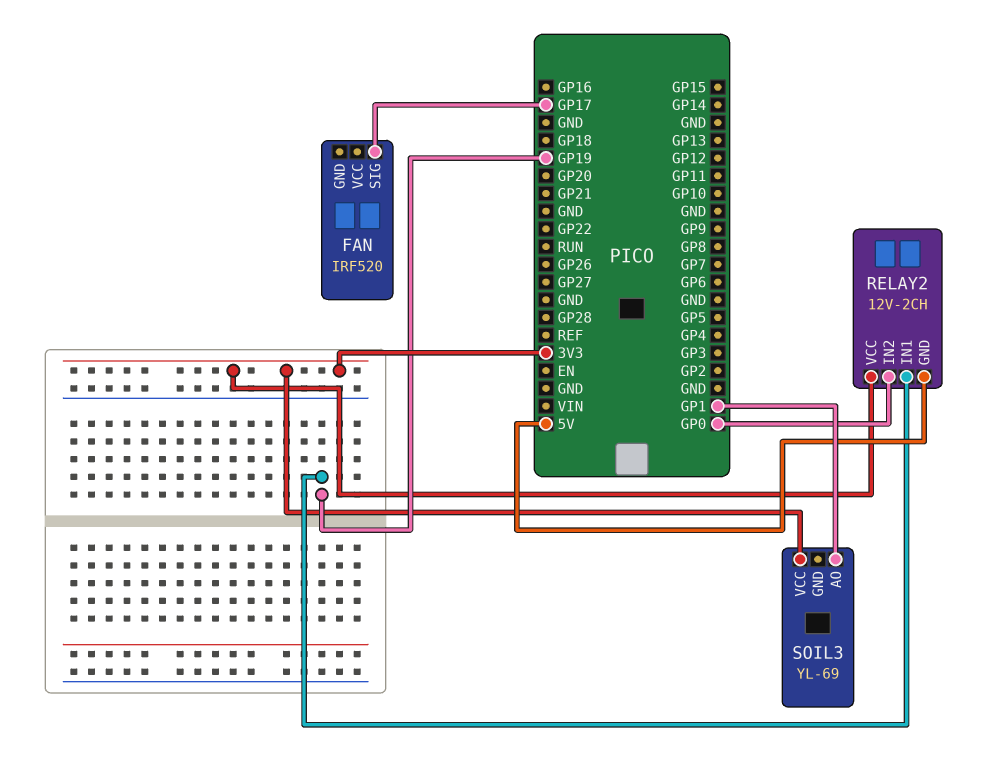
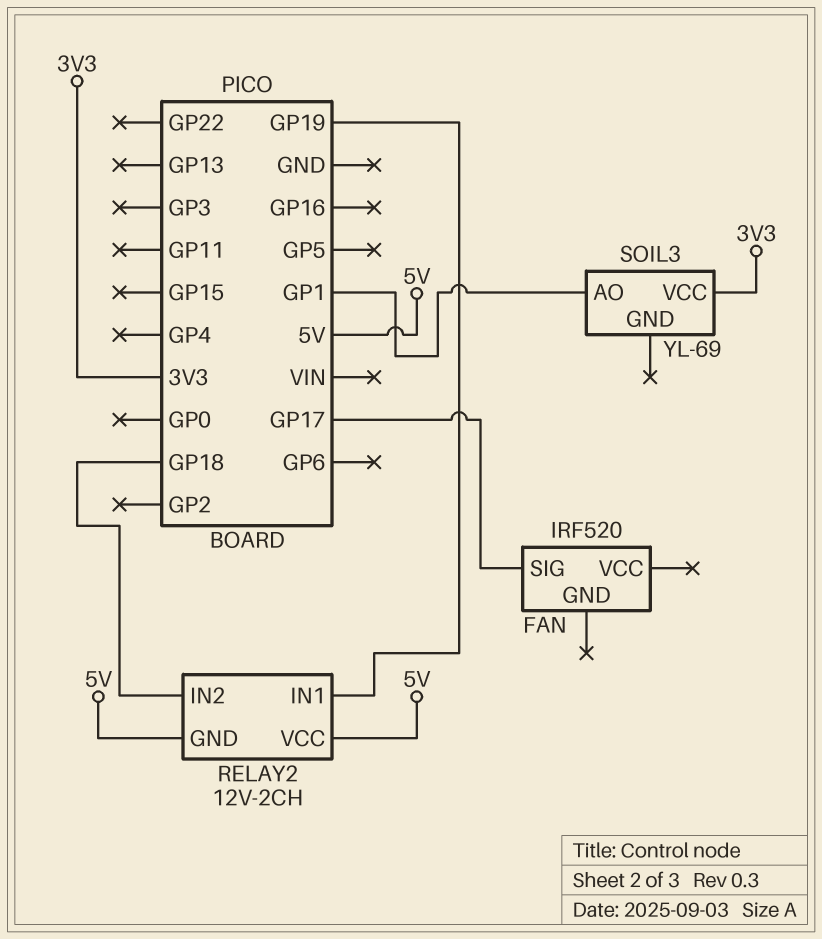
RELAY2 pin IN2: GP0 -> GP18
RELAY2 pin VCC: 3V3 -> 5V

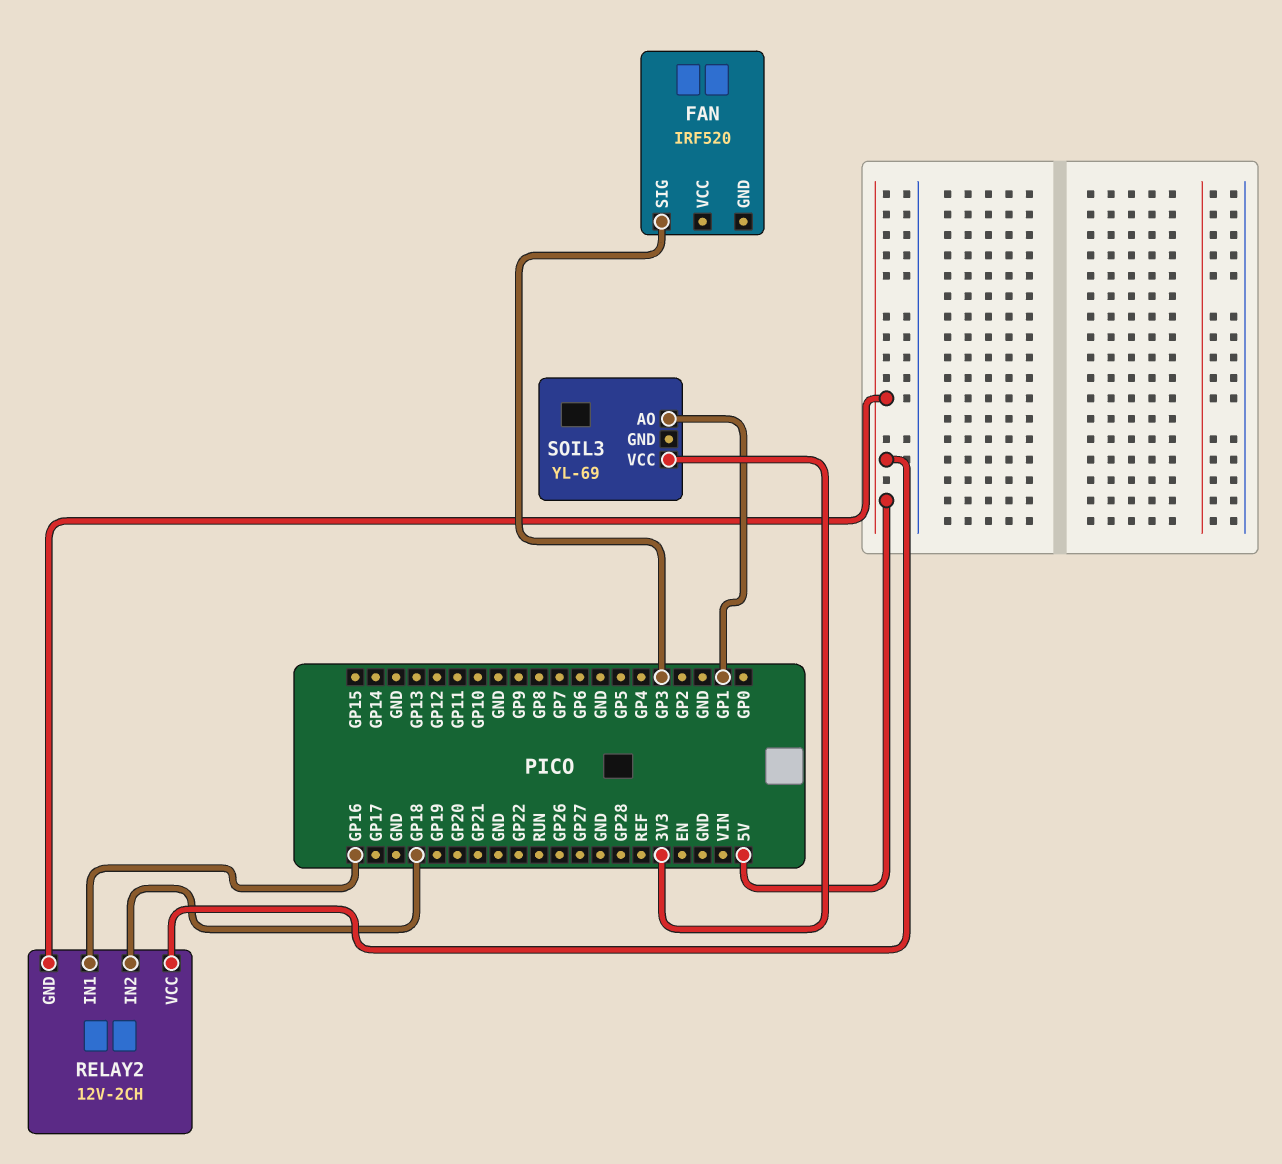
FAN pin SIG: GP17 -> GP3
RELAY2 pin IN1: GP19 -> GP16

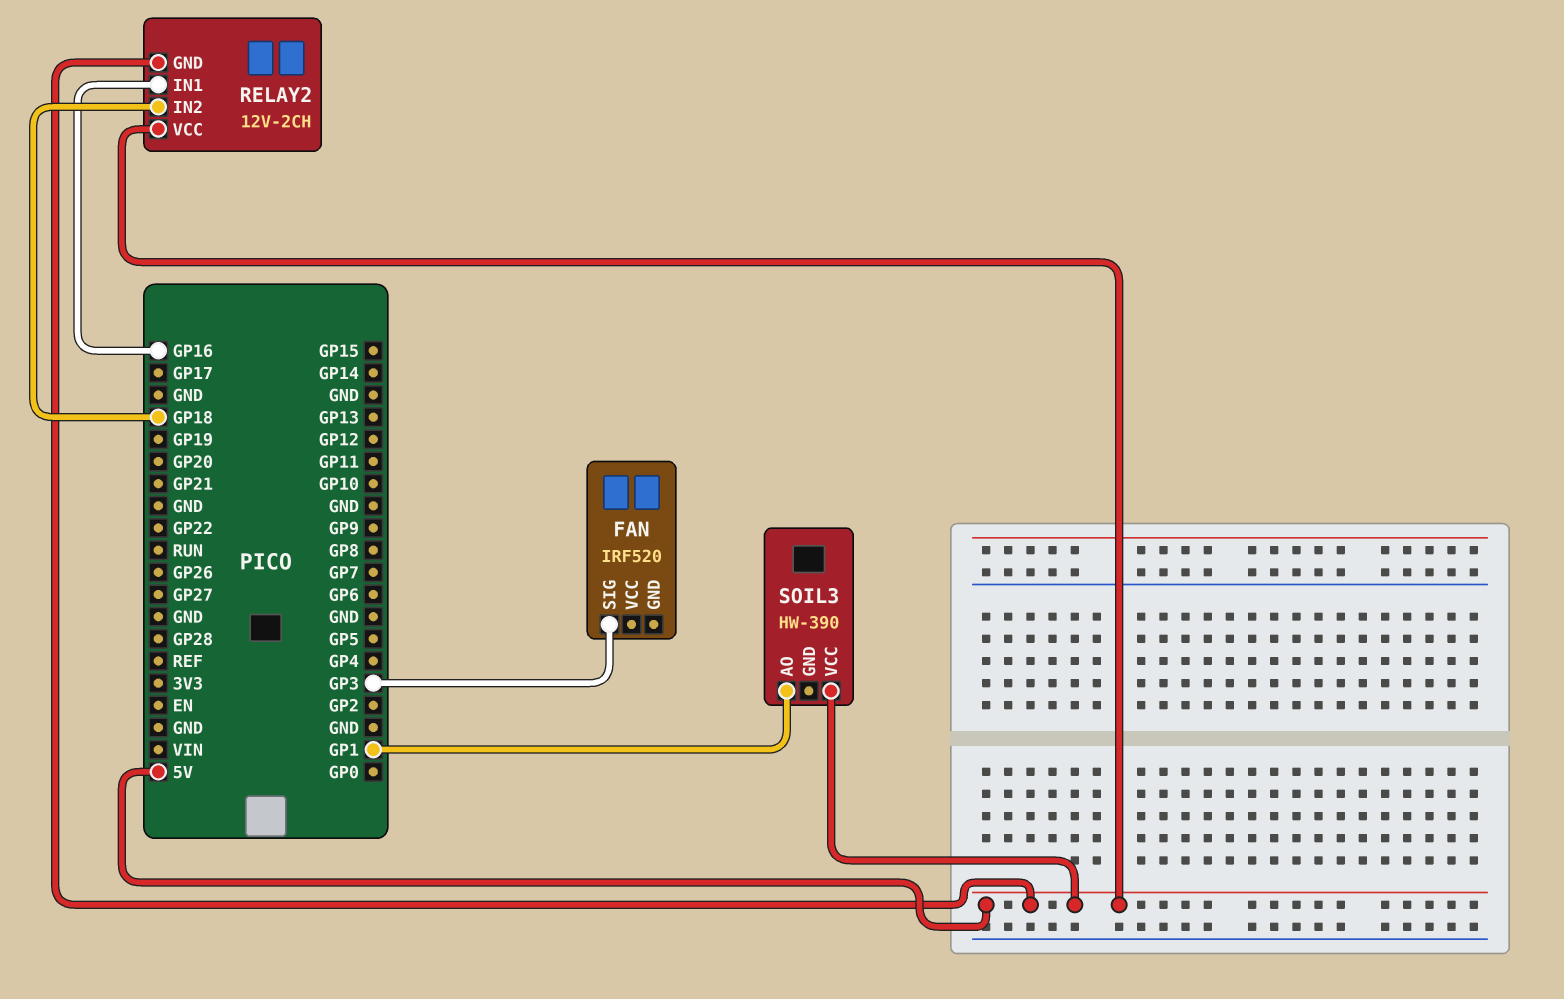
SOIL3: YL-69 -> HW-390
SOIL3 pin VCC: 3V3 -> 5V

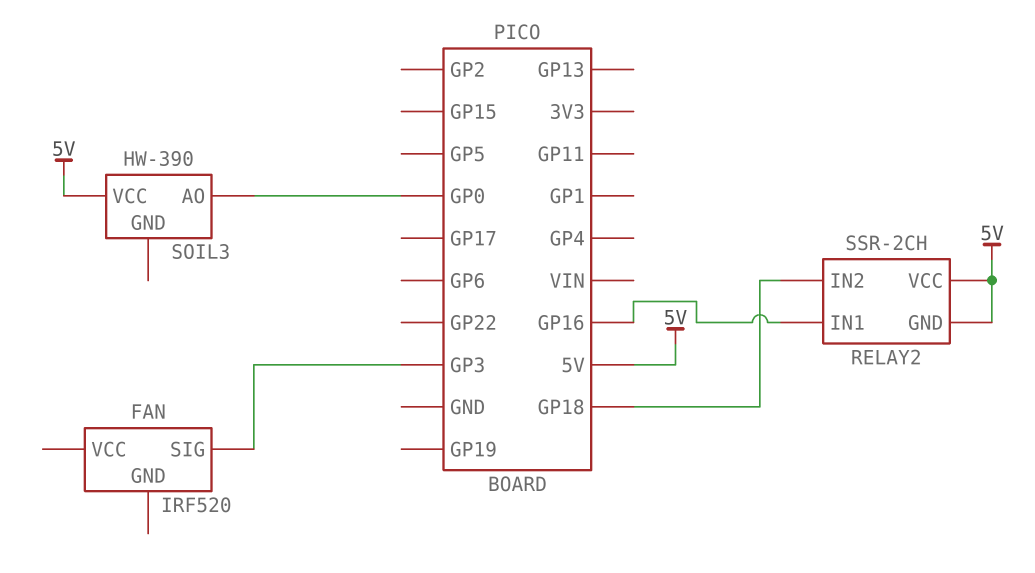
RELAY2: 12V-2CH -> SSR-2CH
SOIL3 pin AO: GP1 -> GP0

